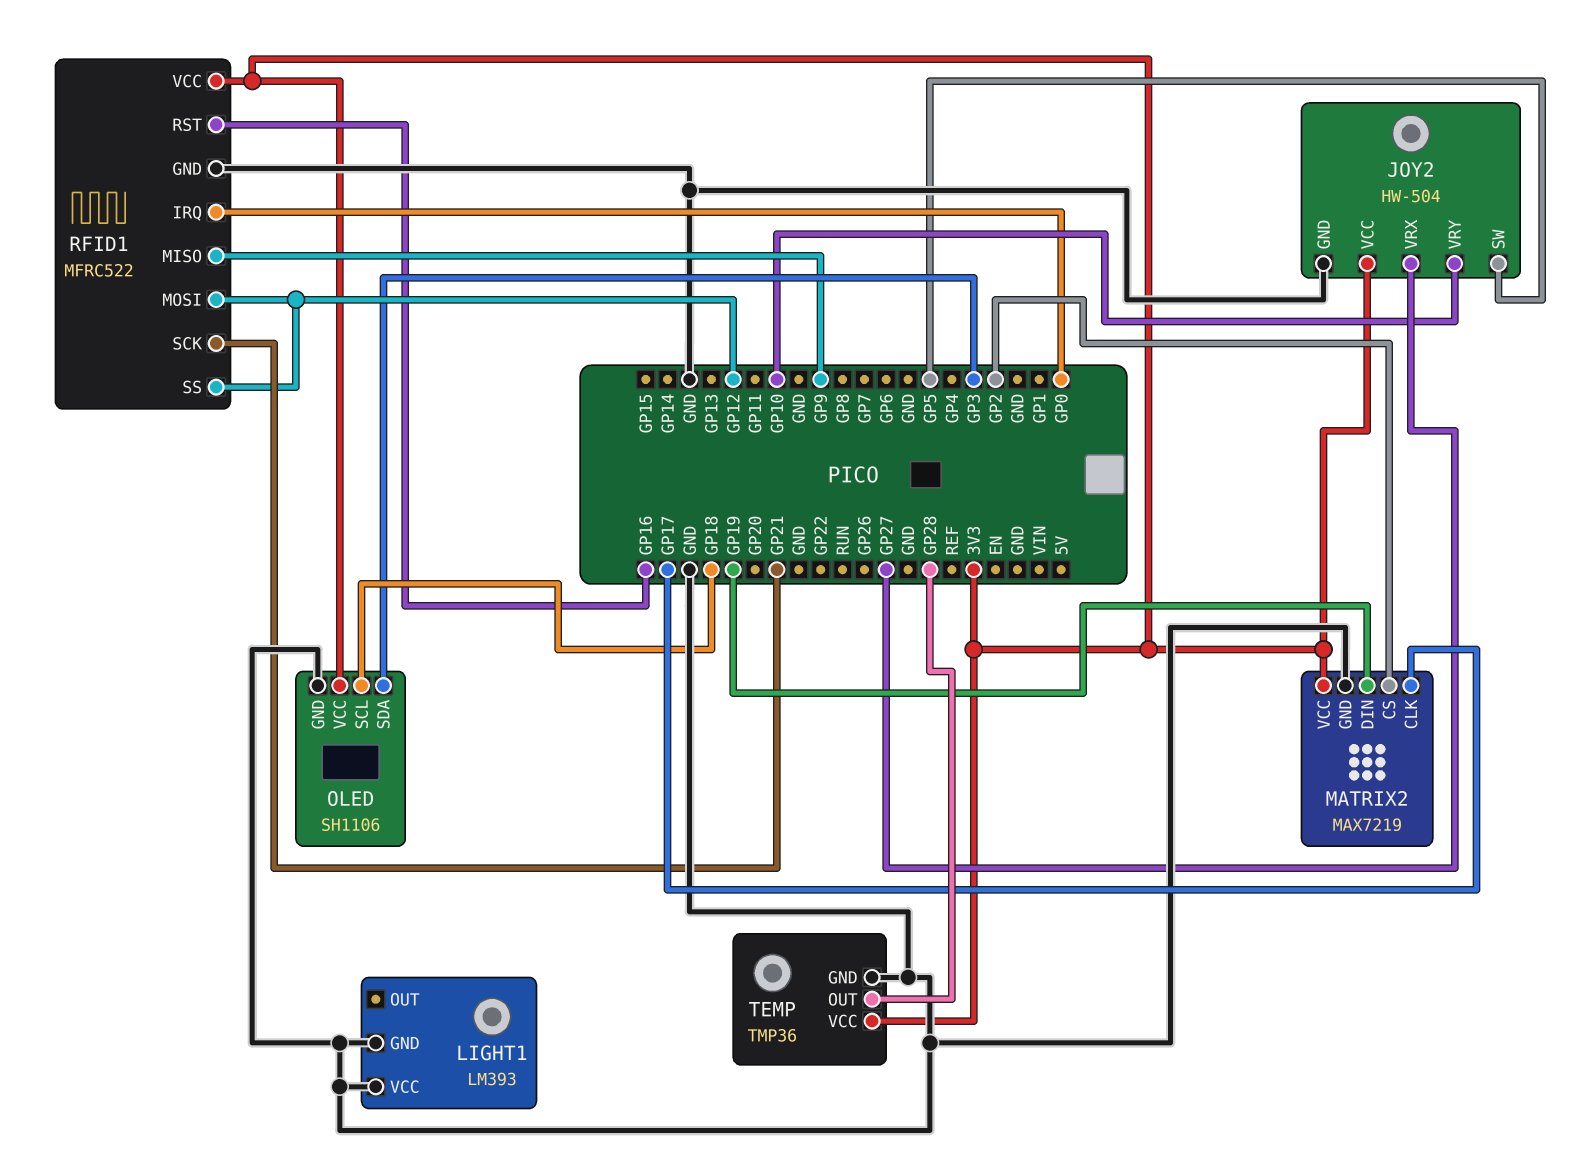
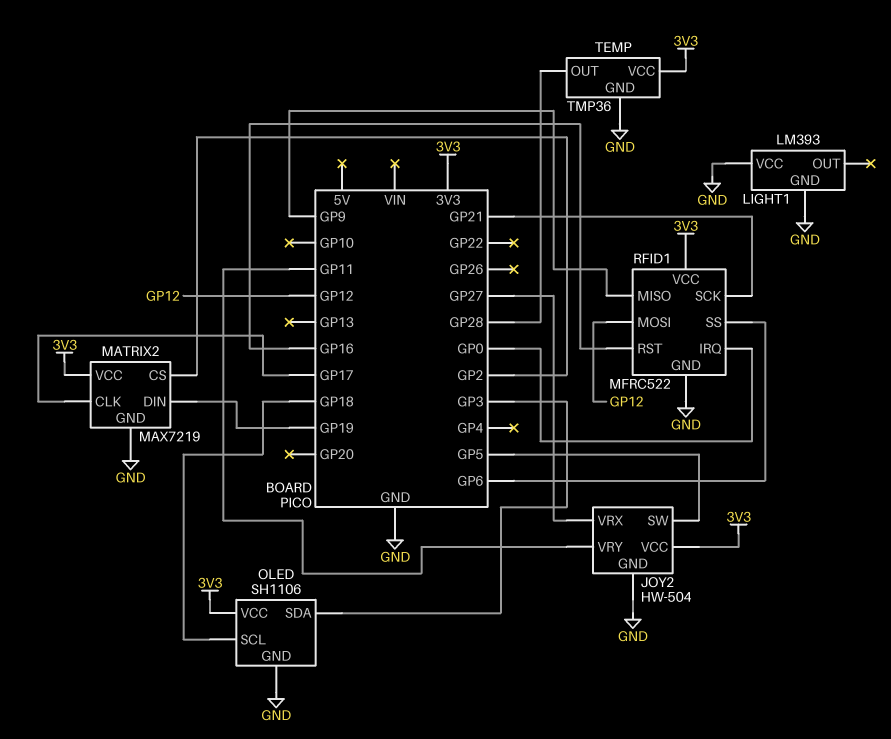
JOY2 pin VRY: GP10 -> GP11
RFID1 pin SS: GP12 -> GP6

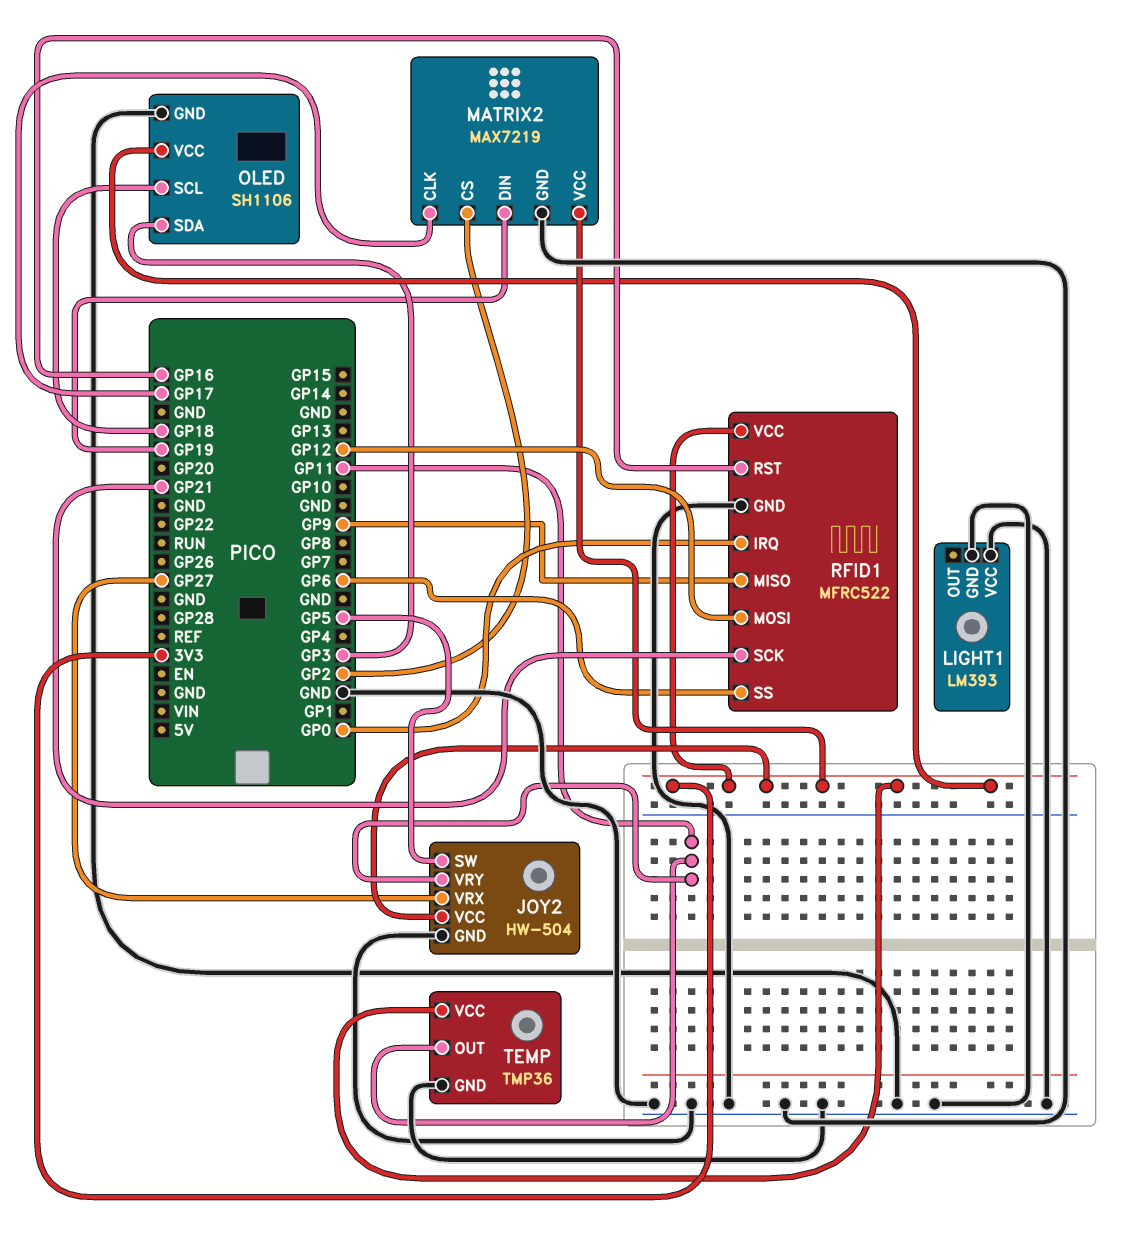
TEMP pin OUT: GP28 -> GP11

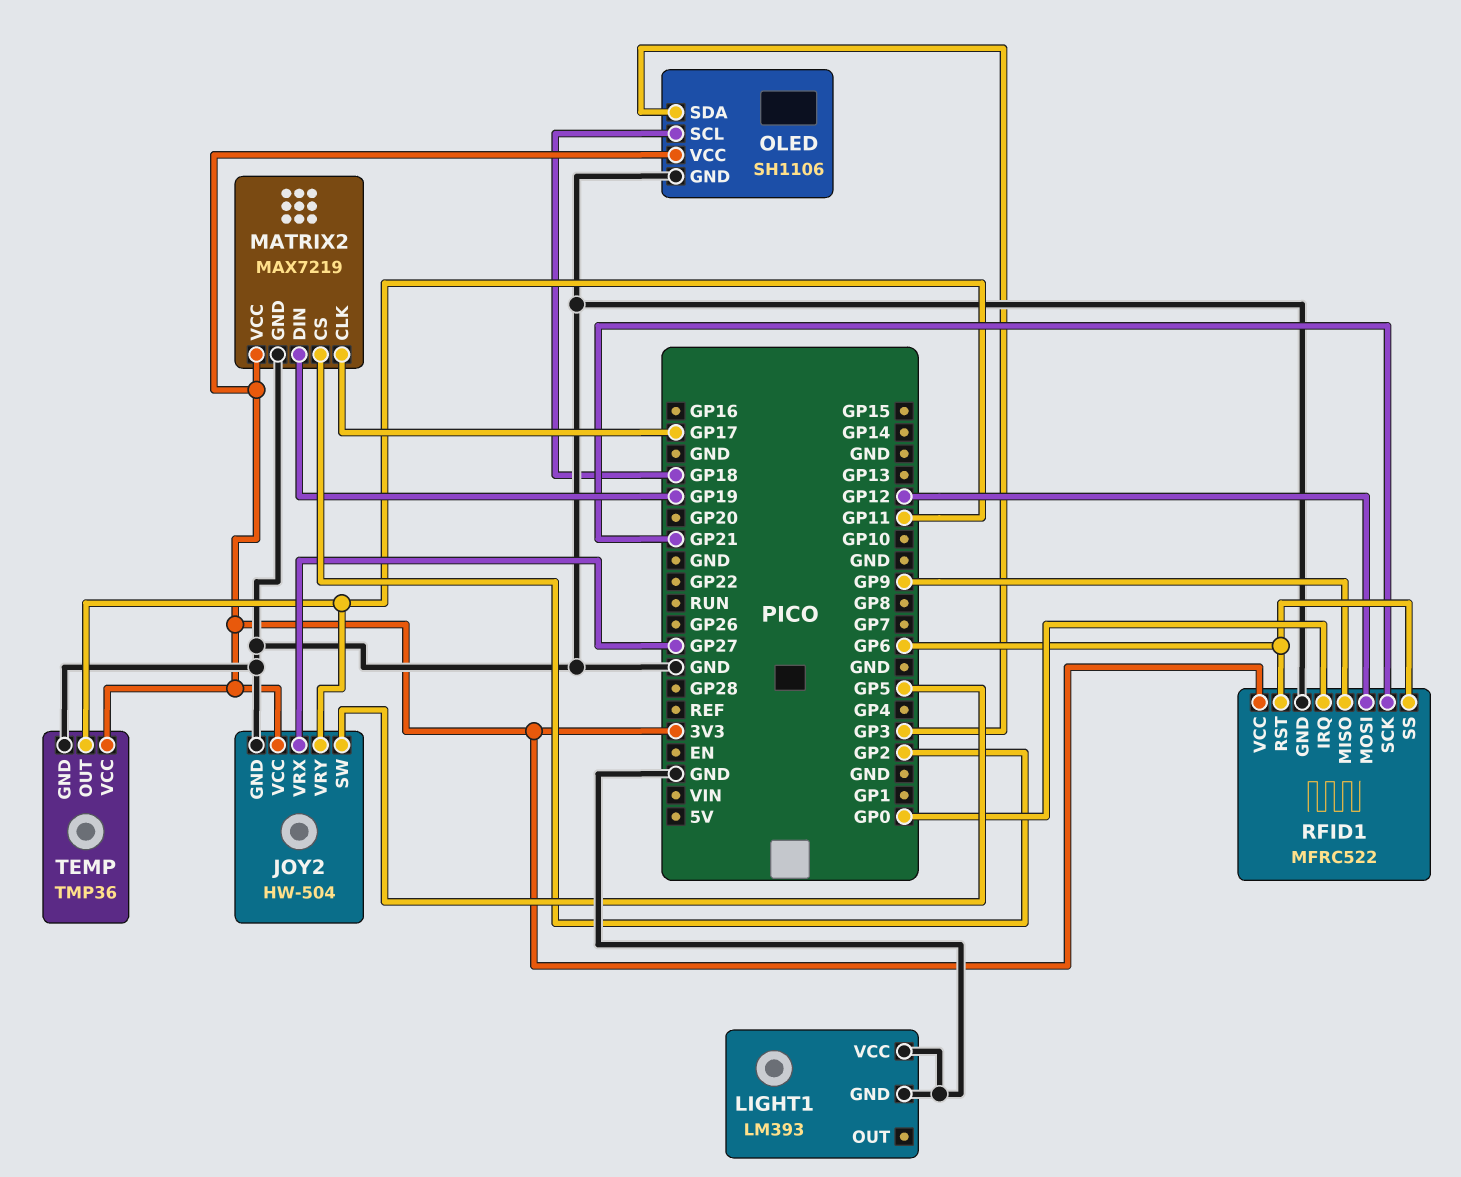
RFID1 pin RST: GP16 -> GP6

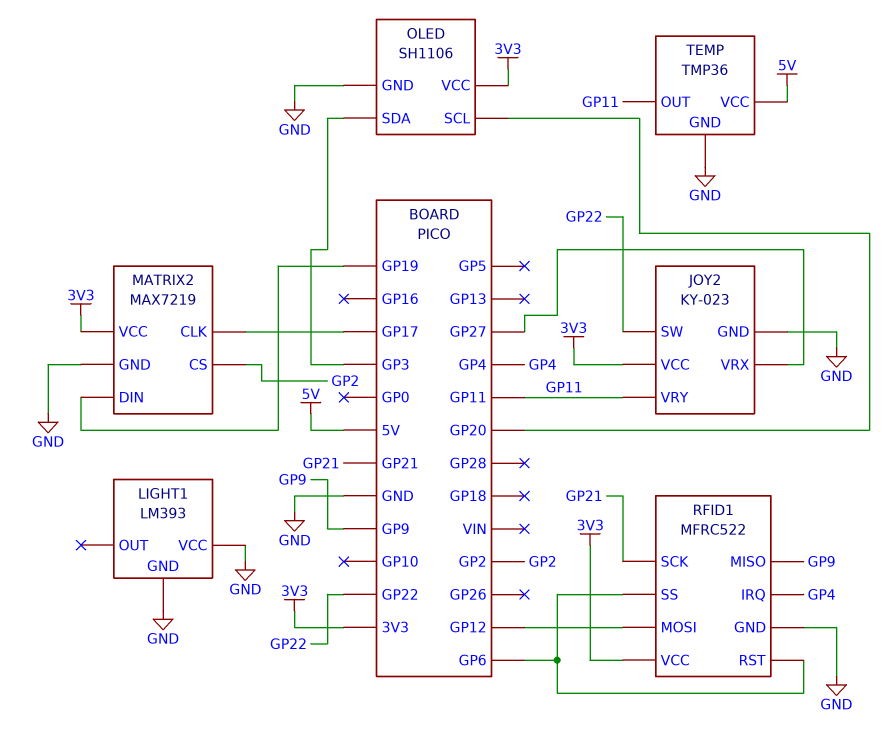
JOY2: HW-504 -> KY-023
JOY2 pin SW: GP5 -> GP22
OLED pin SCL: GP18 -> GP20
RFID1 pin IRQ: GP0 -> GP4
TEMP pin VCC: 3V3 -> 5V

